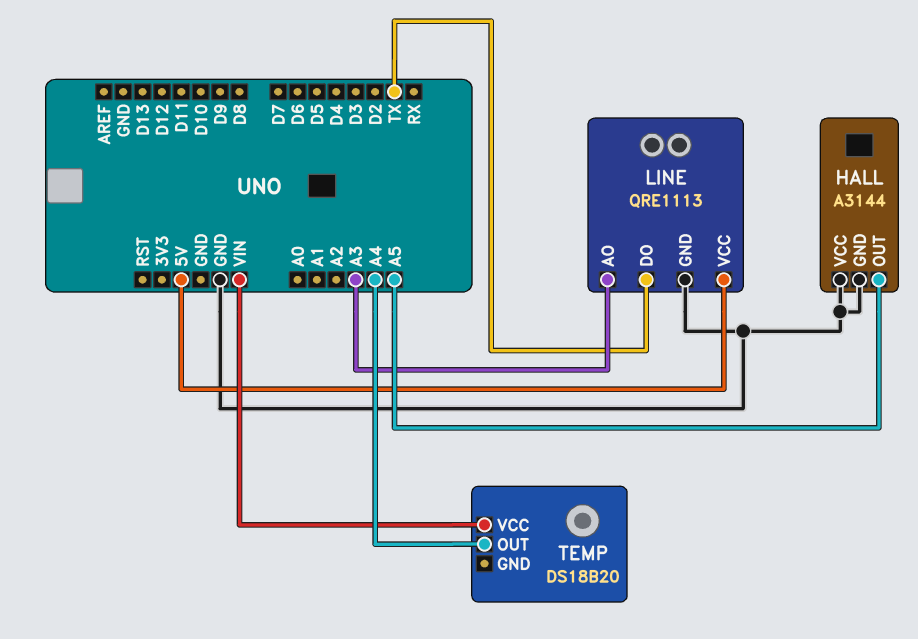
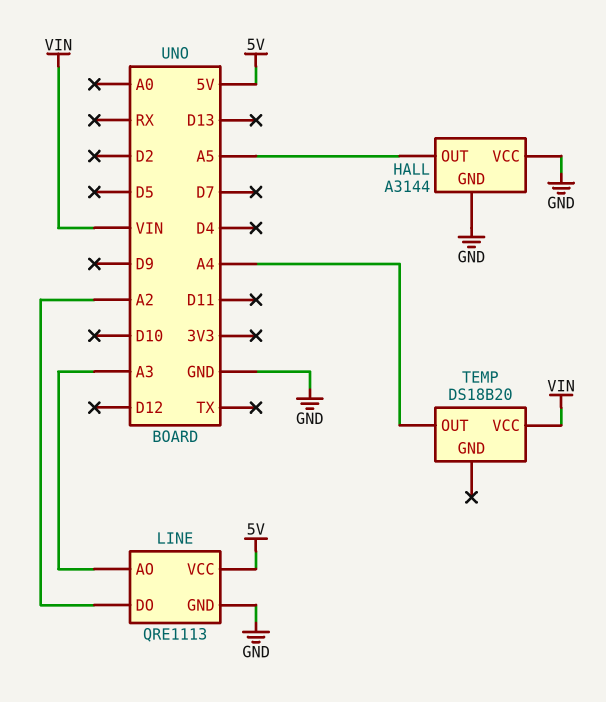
LINE pin DO: TX -> A2

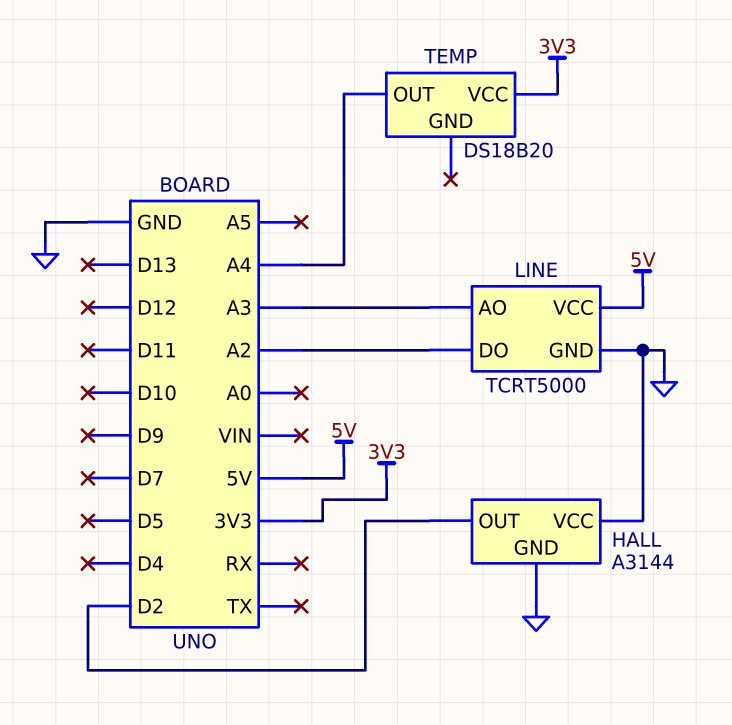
HALL pin OUT: A5 -> D2
LINE: QRE1113 -> TCRT5000
TEMP pin VCC: VIN -> 3V3

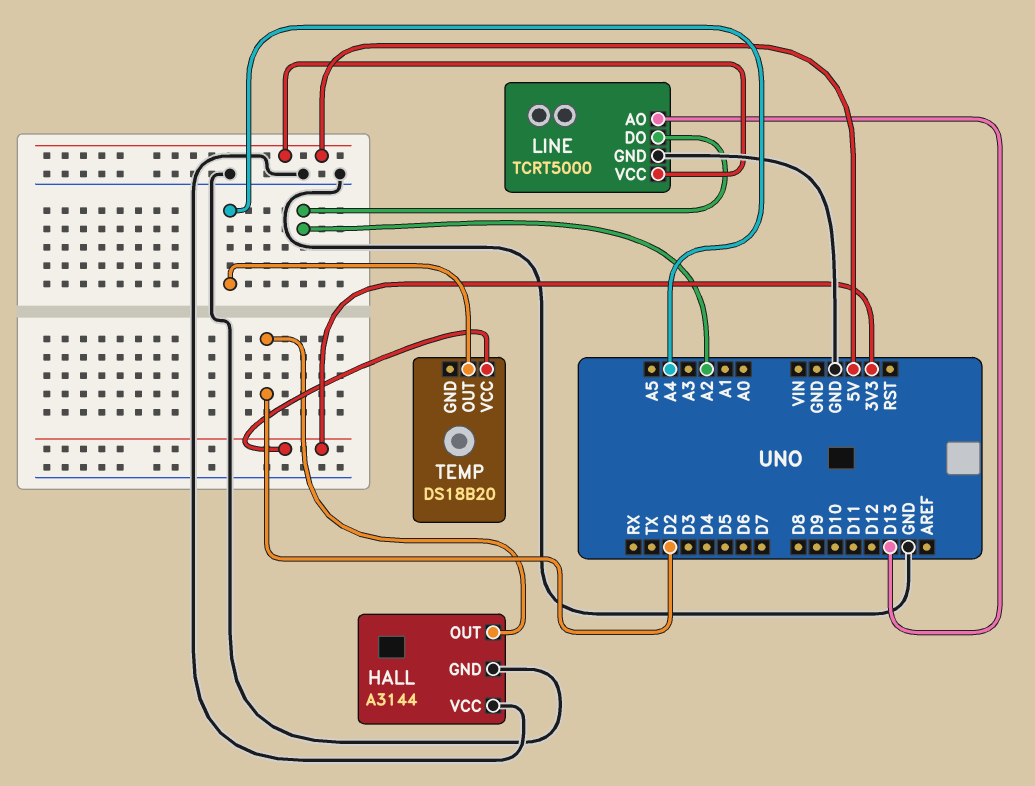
LINE pin AO: A3 -> D13

